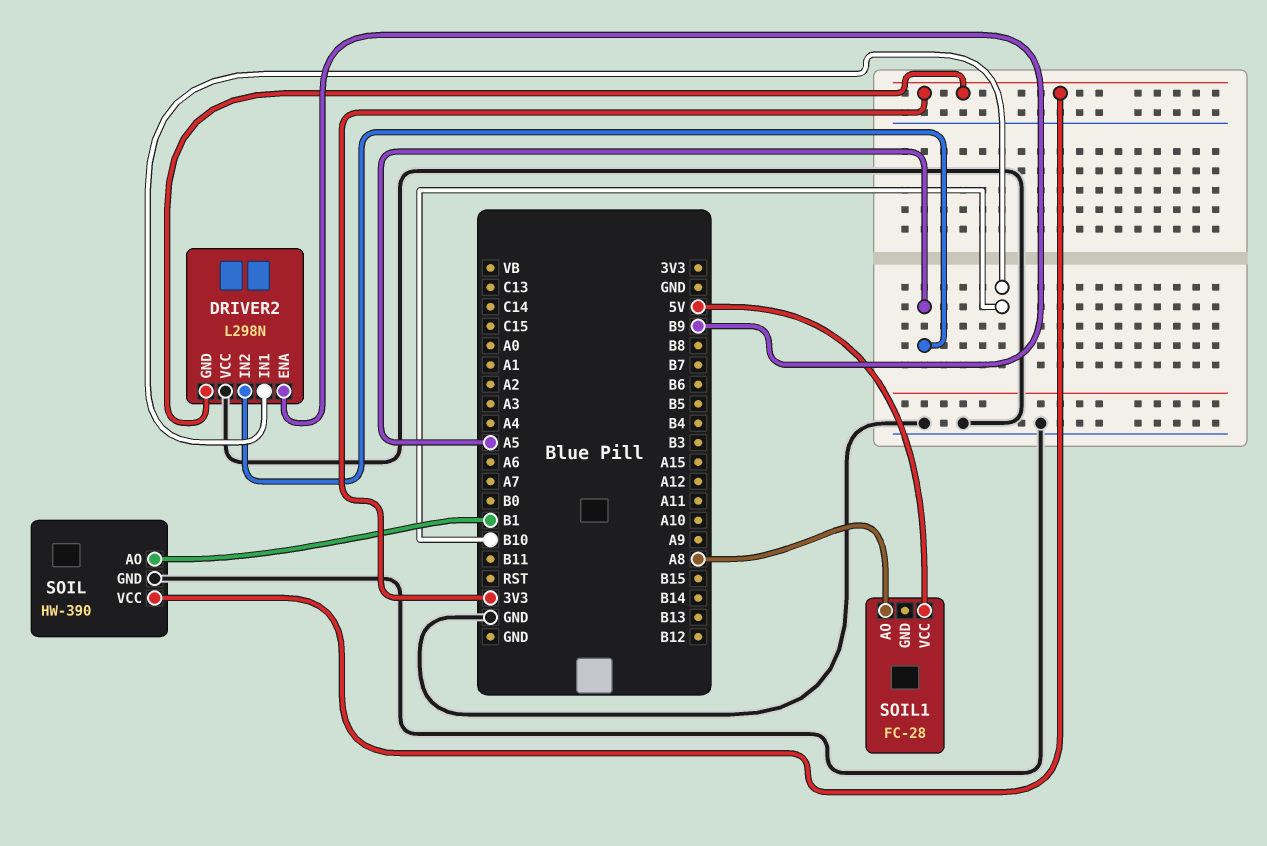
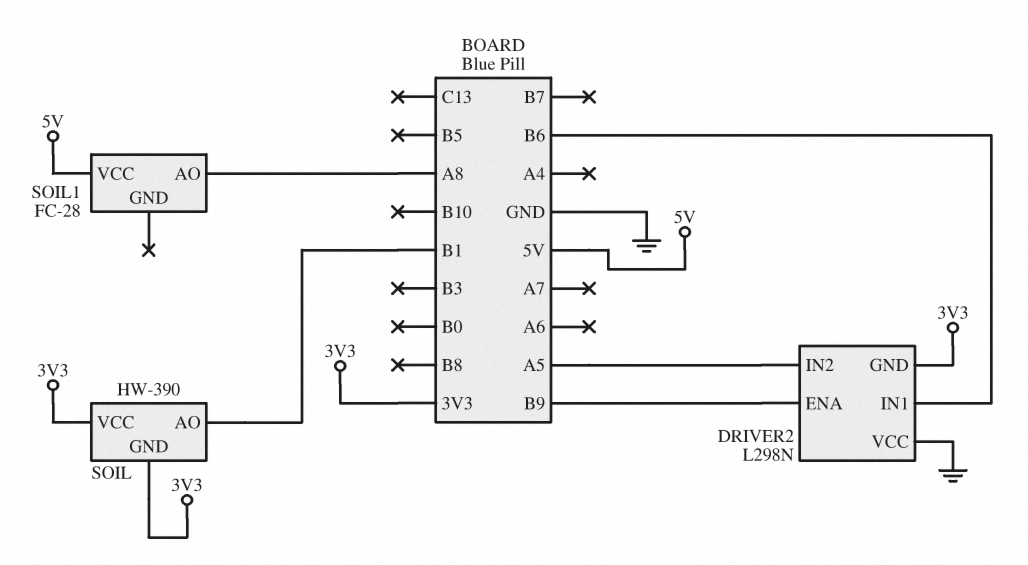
DRIVER2 pin IN1: B10 -> B6
SOIL pin GND: GND -> 3V3

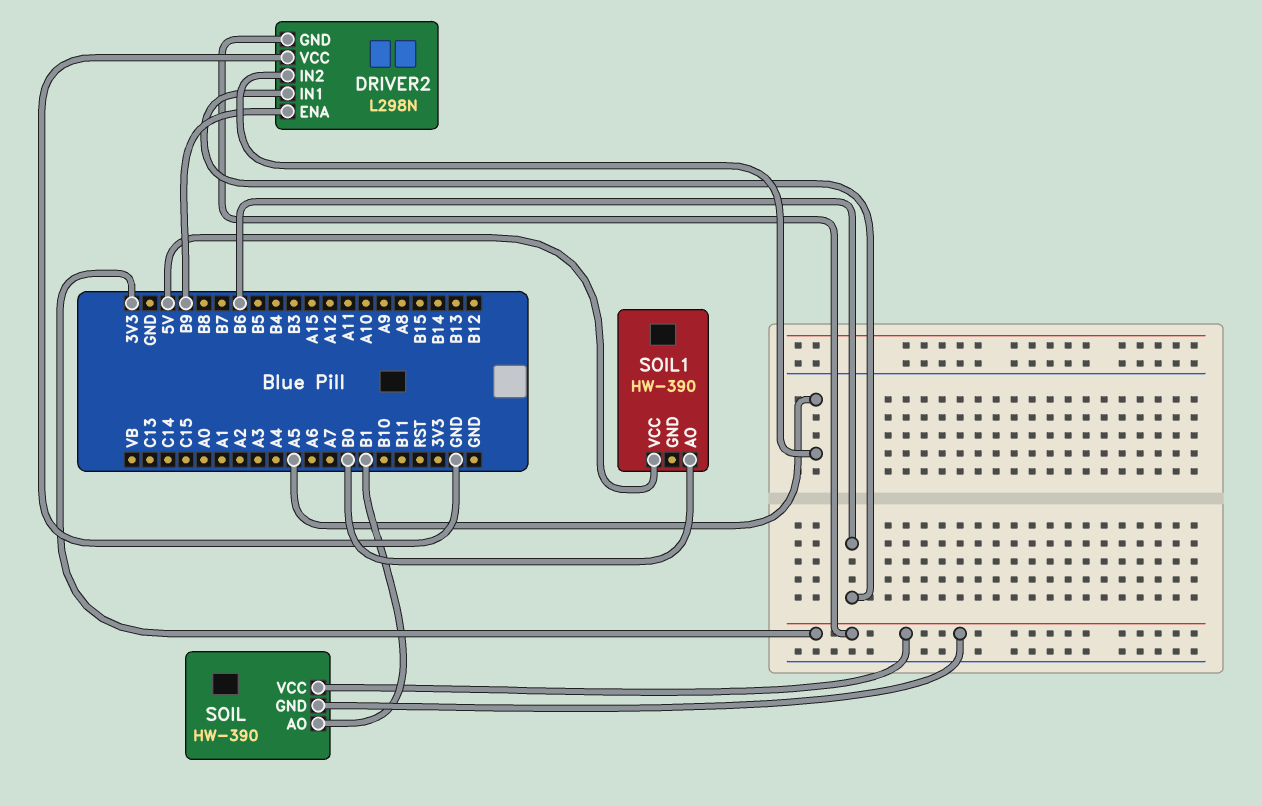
SOIL1: FC-28 -> HW-390
SOIL1 pin AO: A8 -> B0

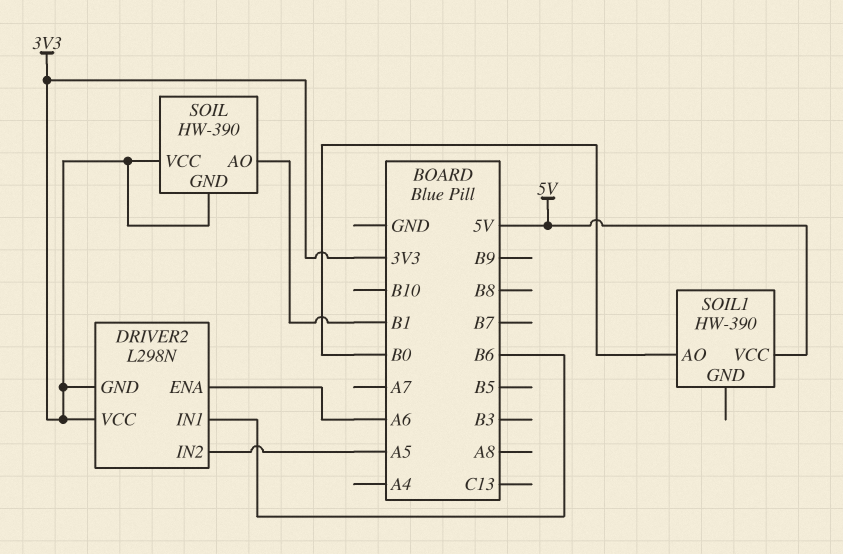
DRIVER2 pin ENA: B9 -> A6
DRIVER2 pin VCC: GND -> 3V3

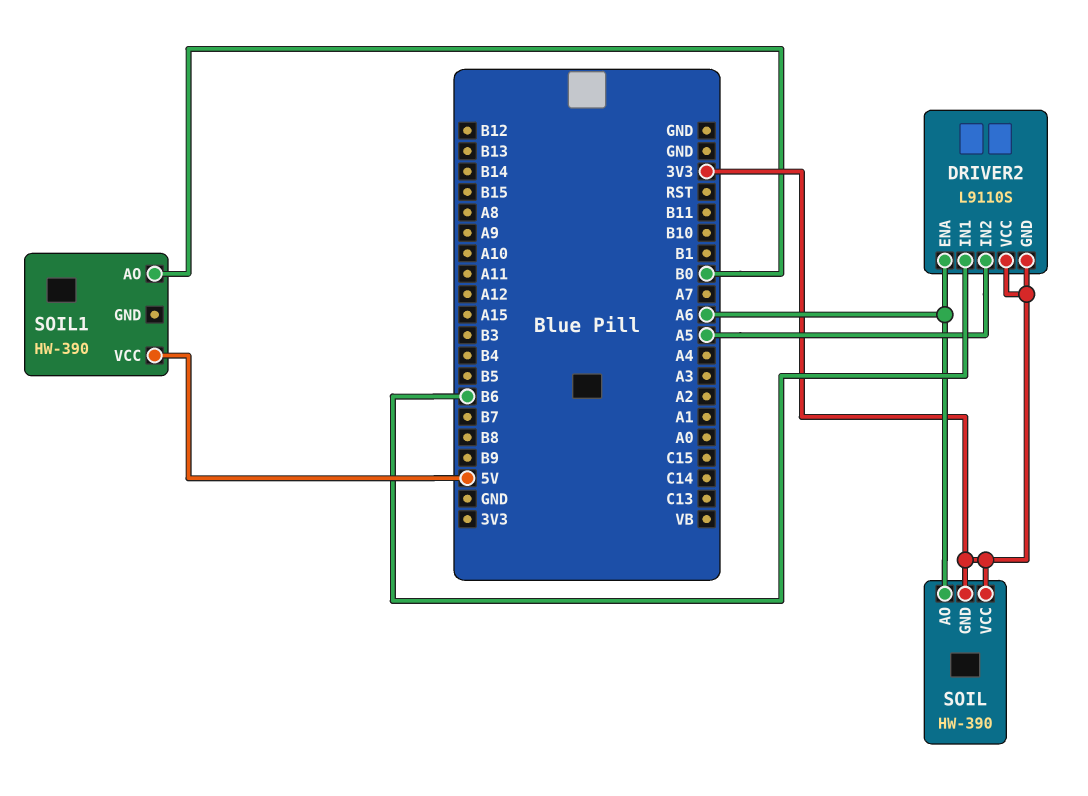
DRIVER2: L298N -> L9110S
SOIL pin AO: B1 -> A6

